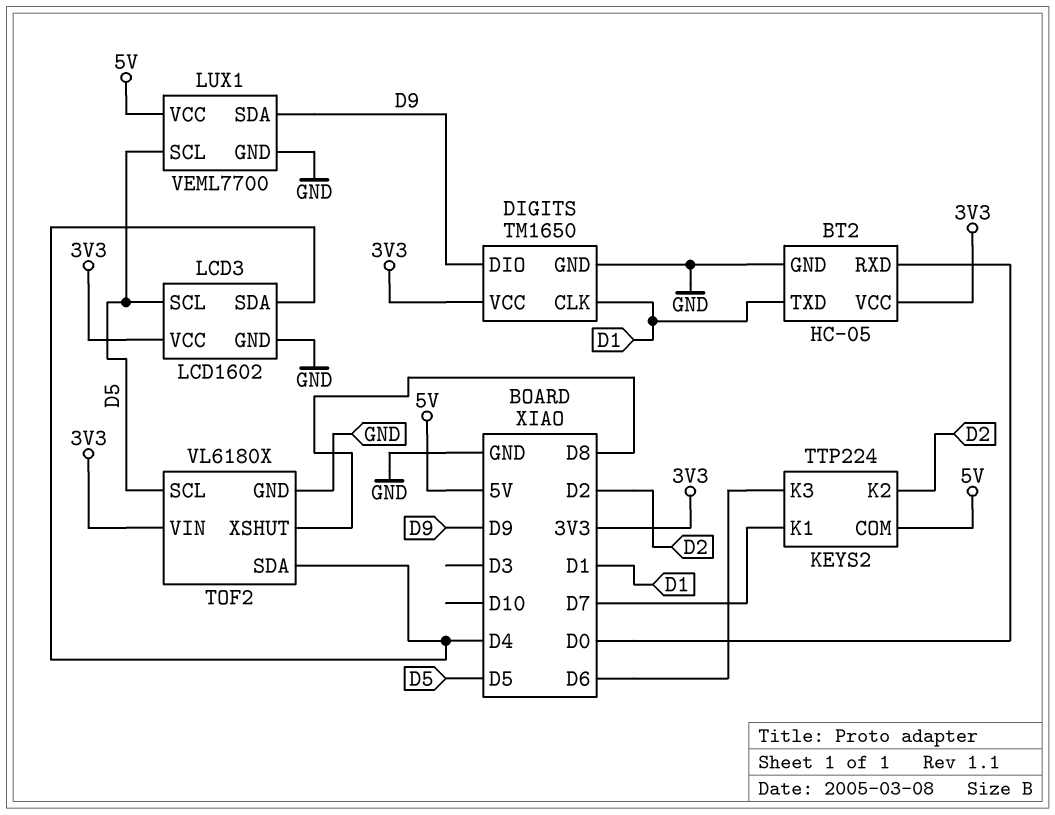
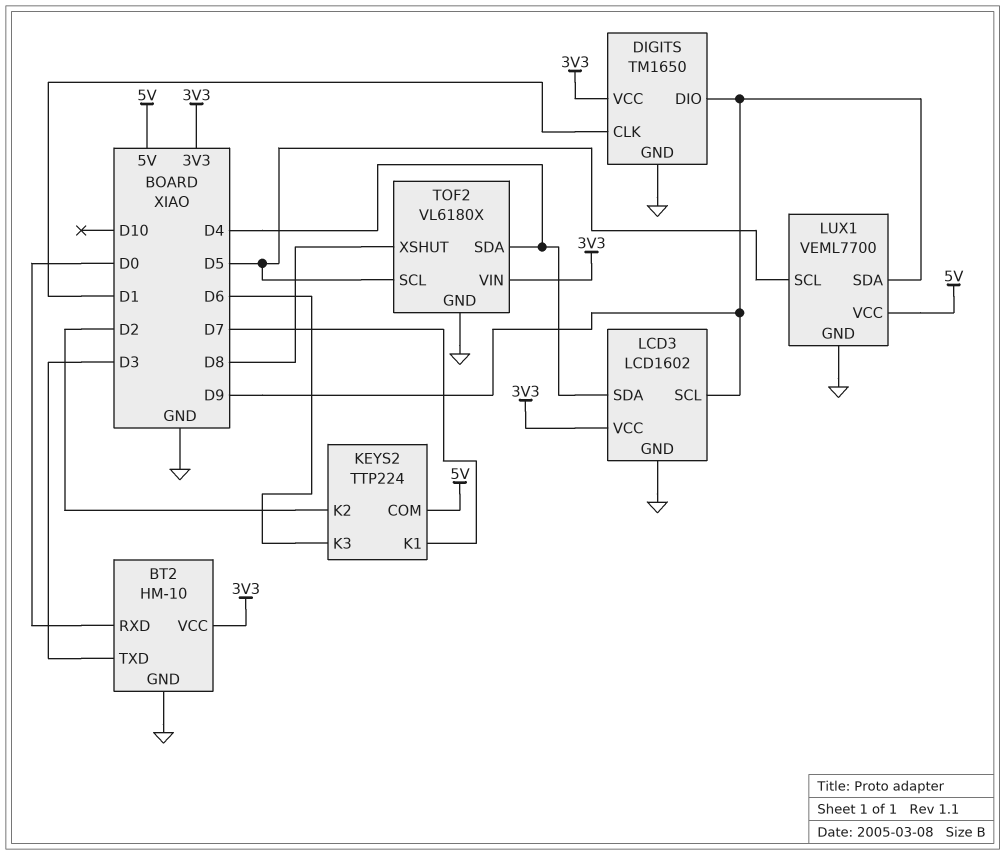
BT2: HC-05 -> HM-10
BT2 pin TXD: D1 -> D3
LCD3 pin SCL: D5 -> D9

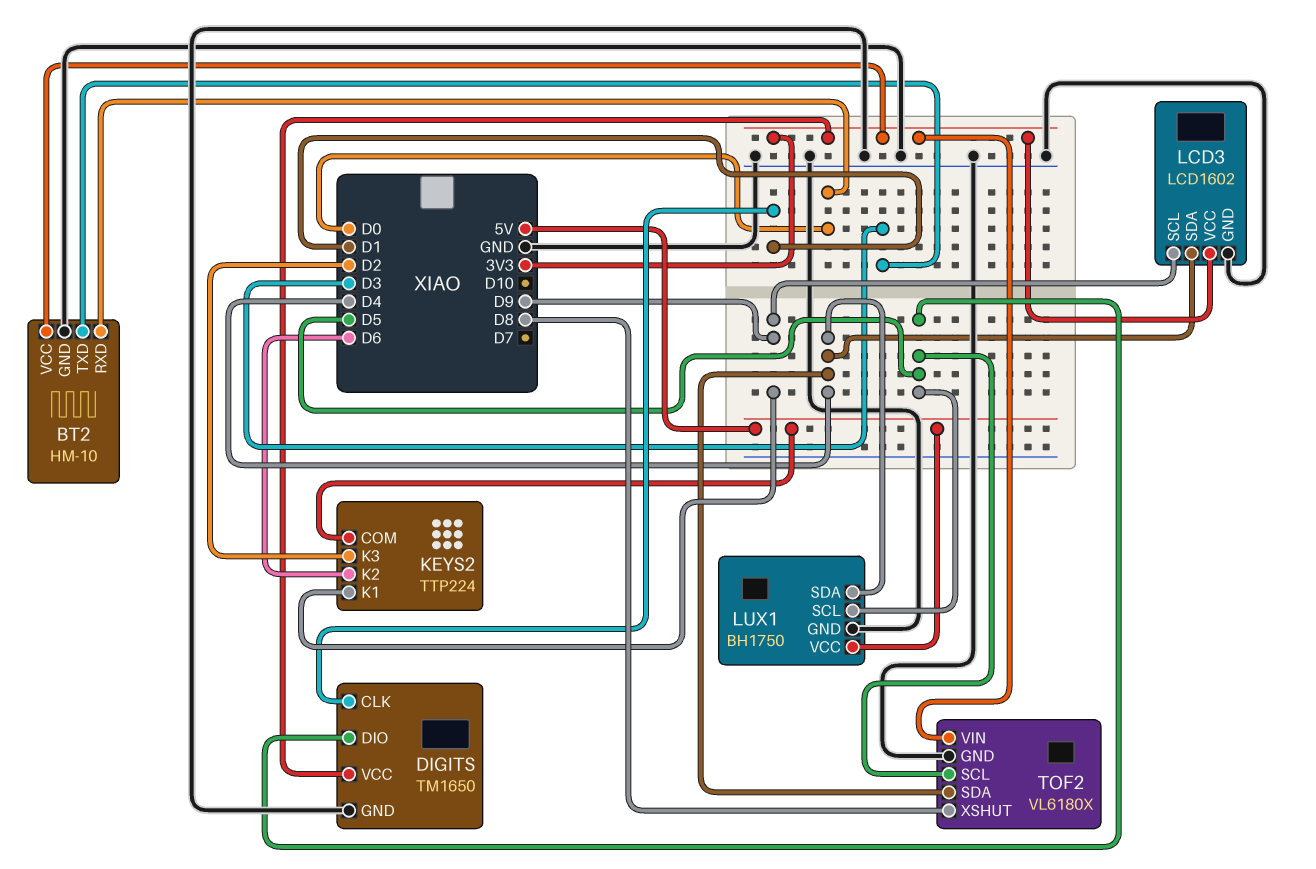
DIGITS pin DIO: D9 -> D5
KEYS2 pin K1: D7 -> D9
KEYS2 pin K2: D2 -> D6
KEYS2 pin K3: D6 -> D2
LUX1: VEML7700 -> BH1750
LUX1 pin SDA: D9 -> D4

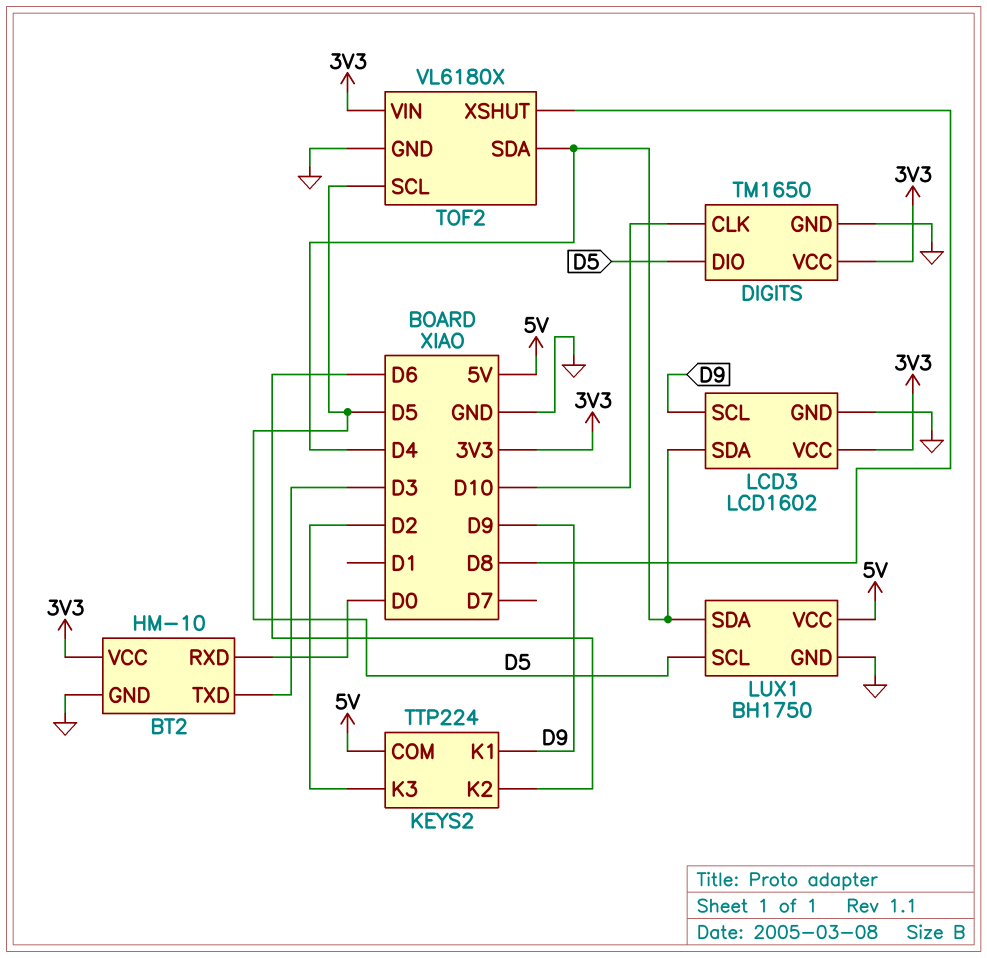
DIGITS pin CLK: D1 -> D10

